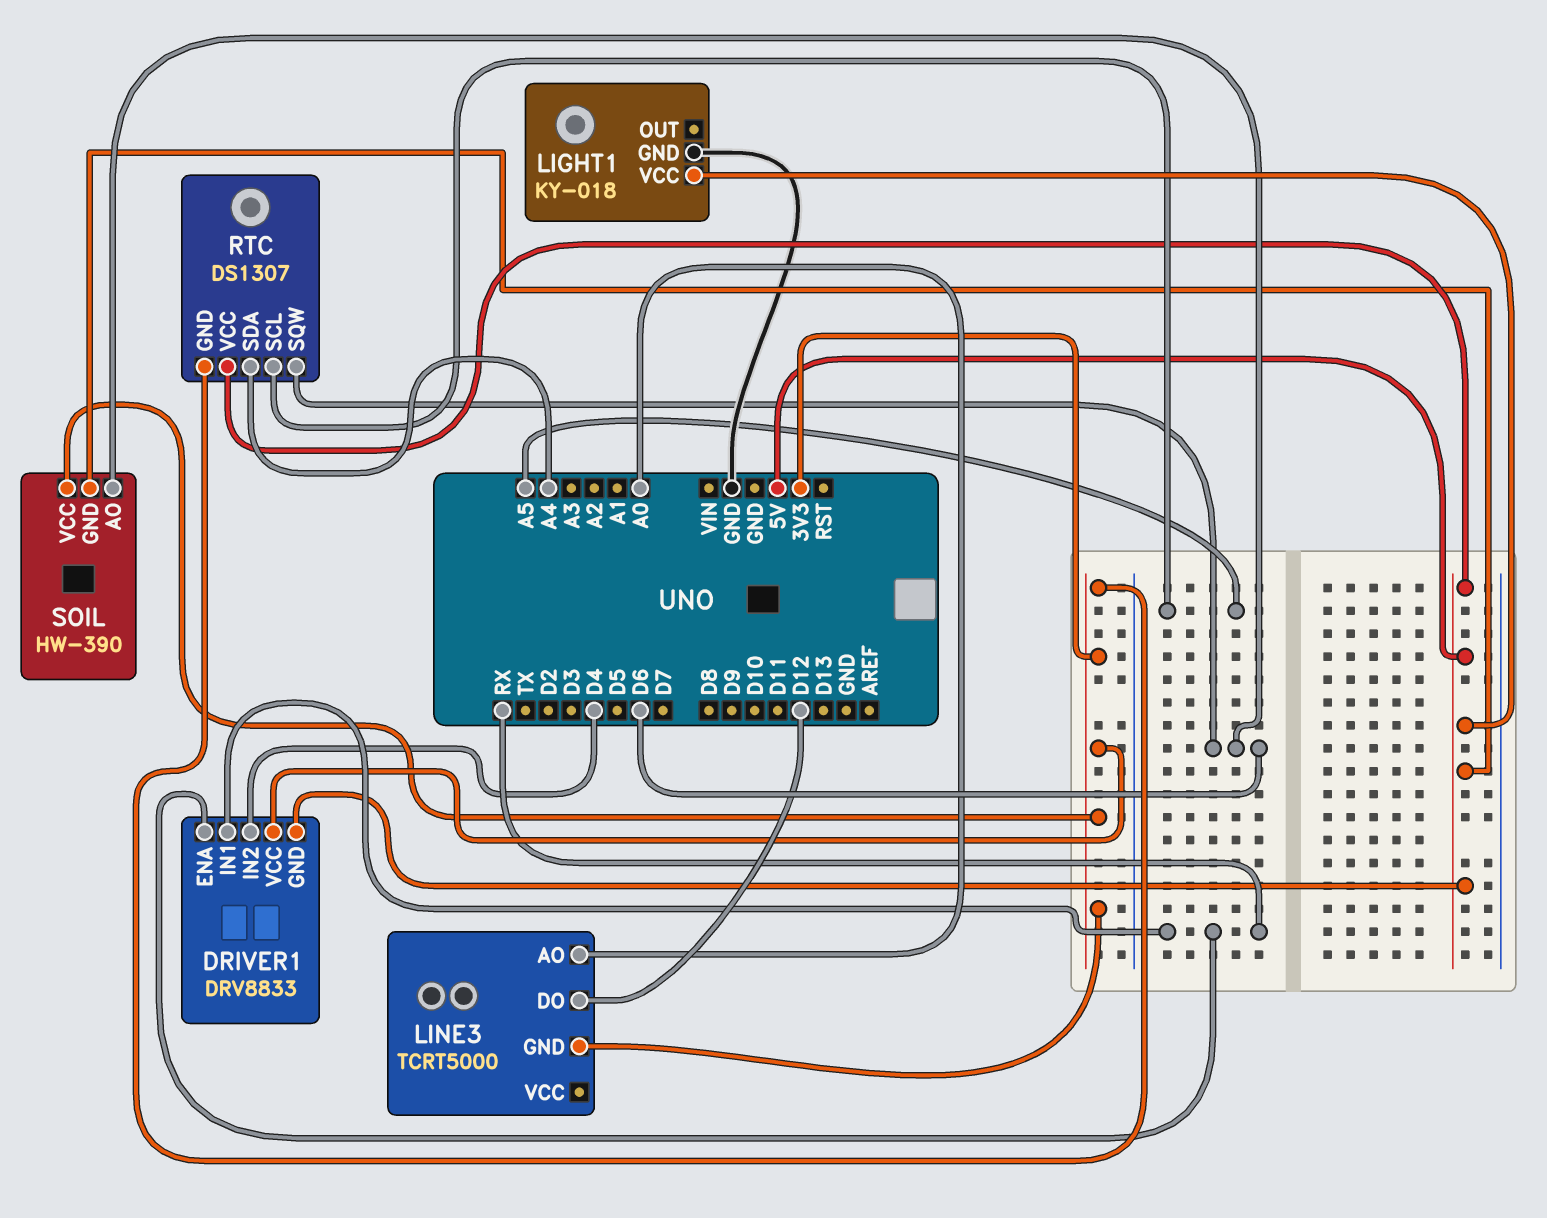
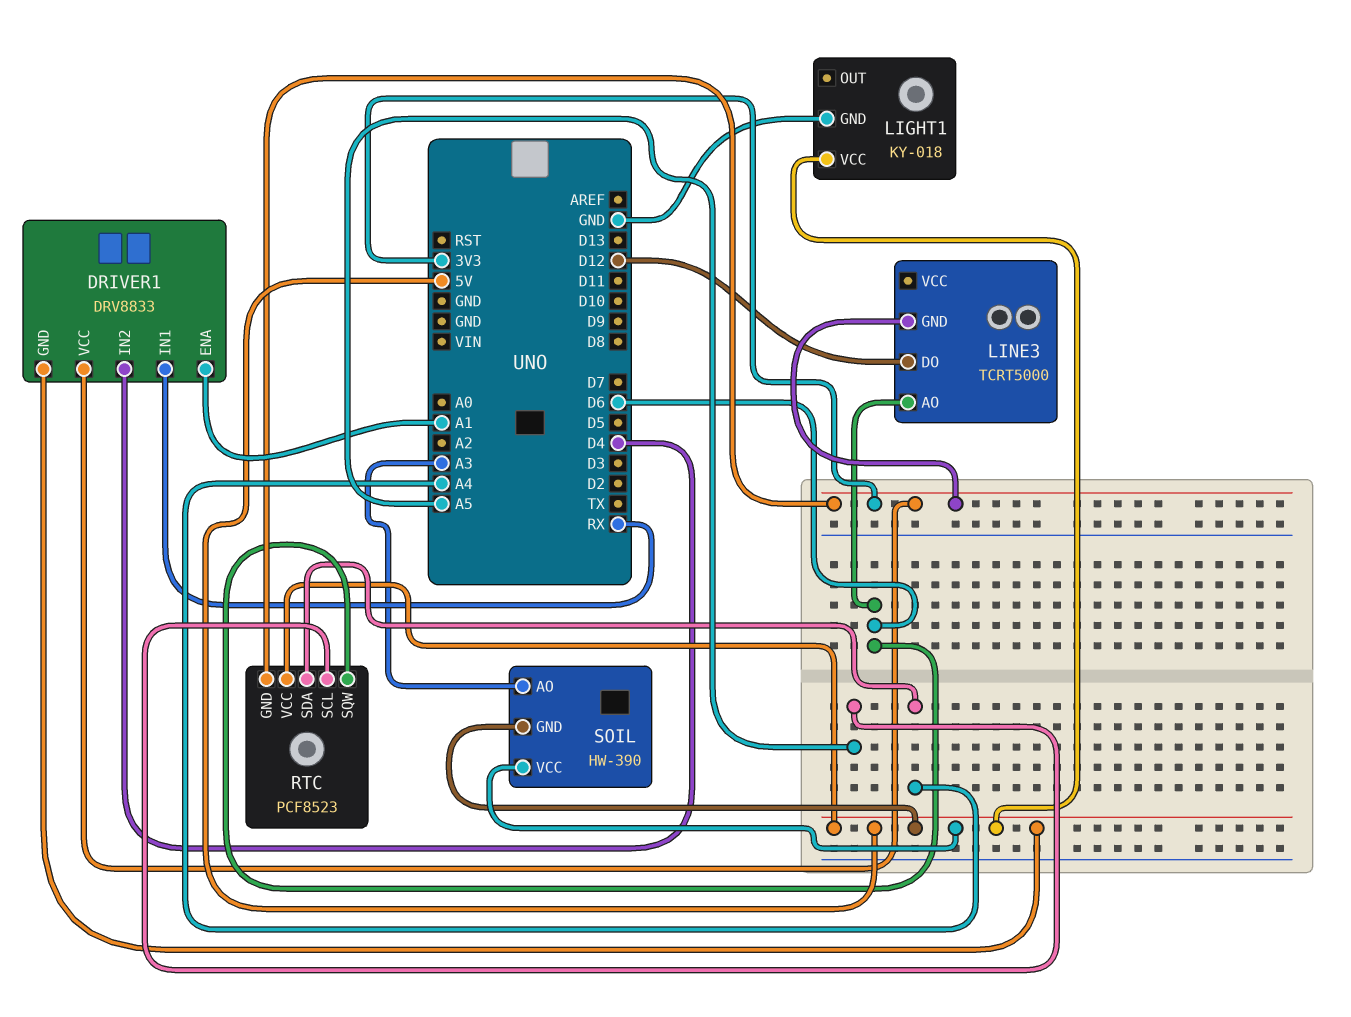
DRIVER1 pin ENA: RX -> A1
LINE3 pin AO: A0 -> D6
RTC: DS1307 -> PCF8523
SOIL pin AO: D6 -> A3
SOIL pin VCC: 3V3 -> 5V

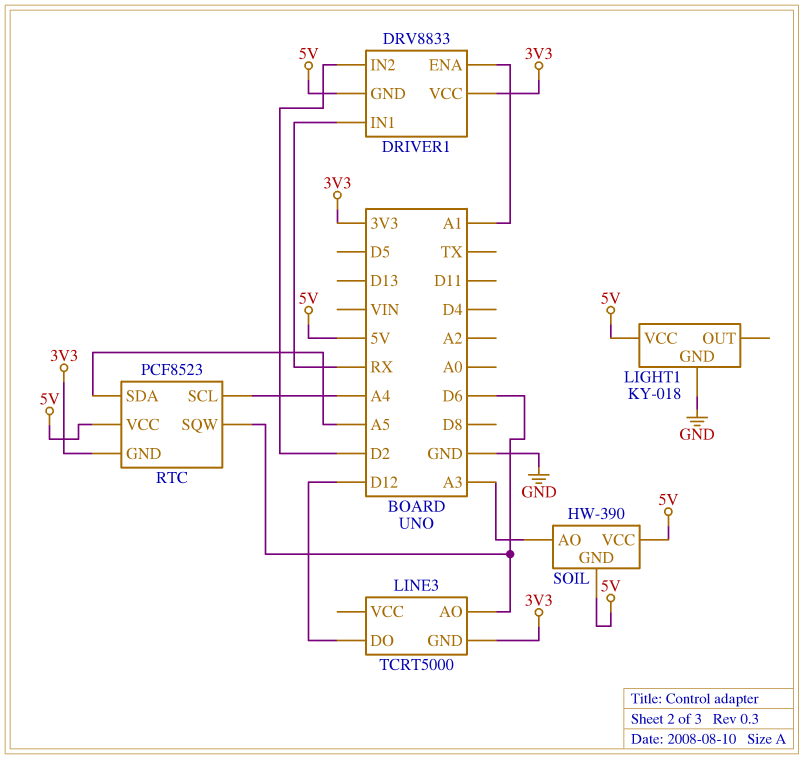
DRIVER1 pin IN2: D4 -> D2
RTC pin SCL: A5 -> A4
RTC pin SDA: A4 -> A5

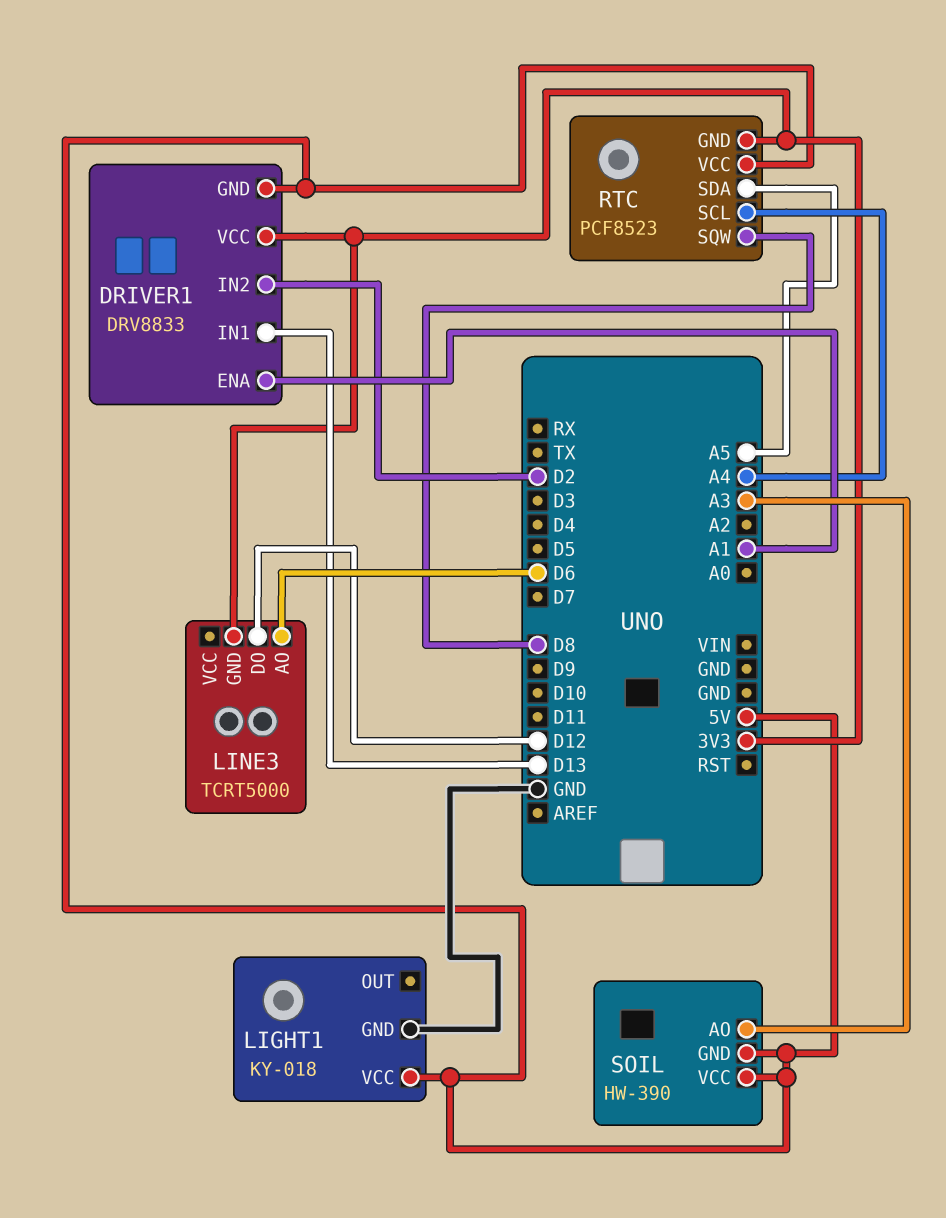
DRIVER1 pin IN1: RX -> D13
RTC pin SQW: D6 -> D8

